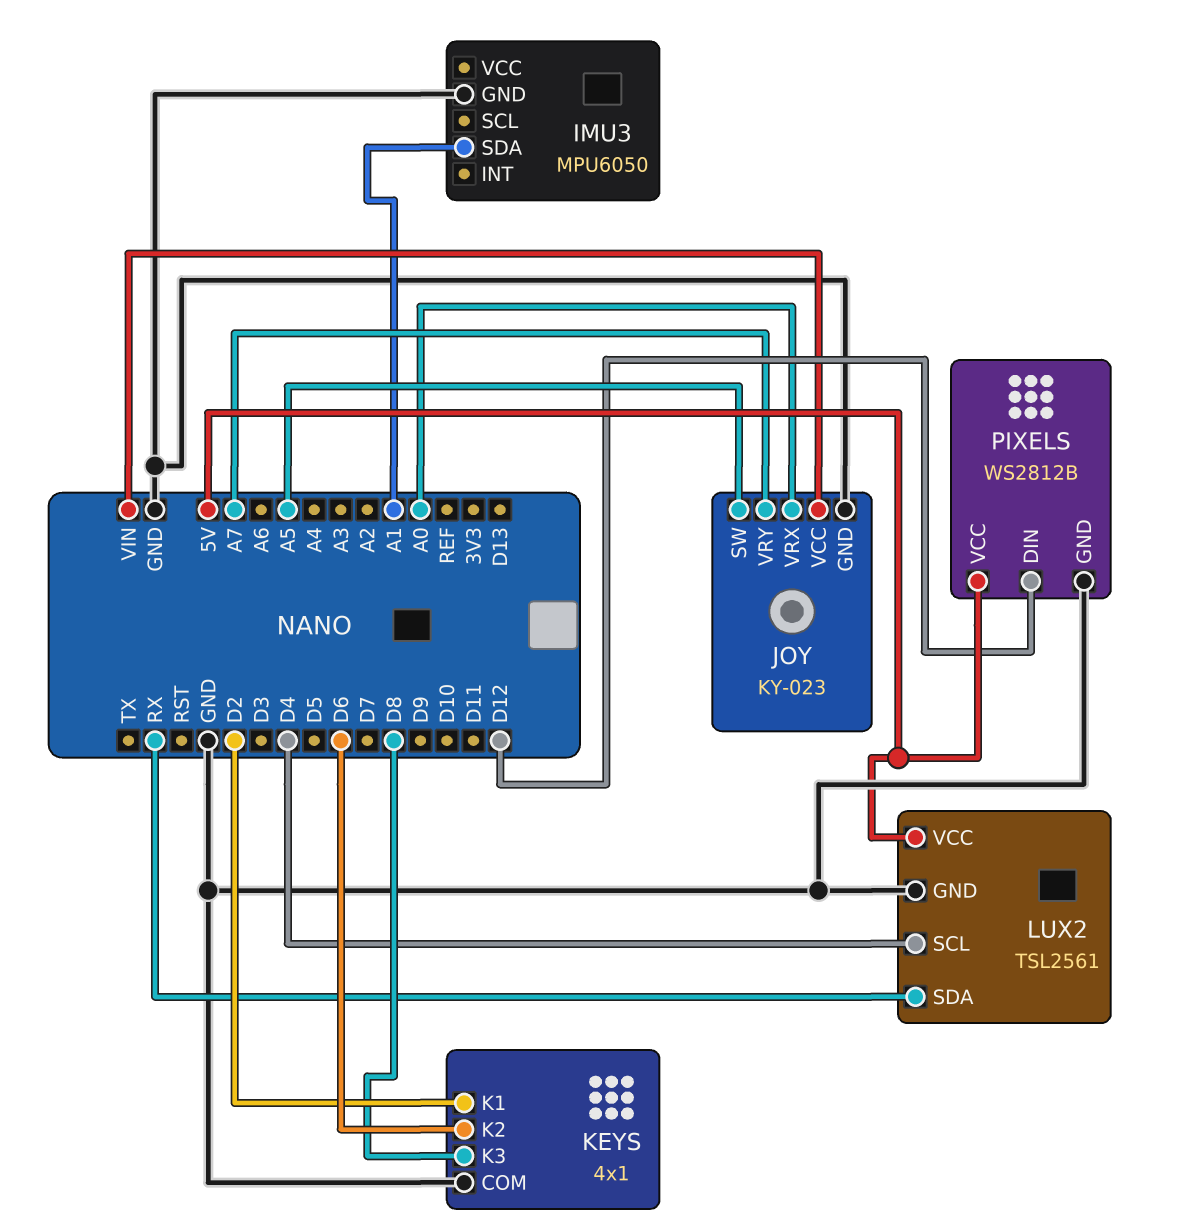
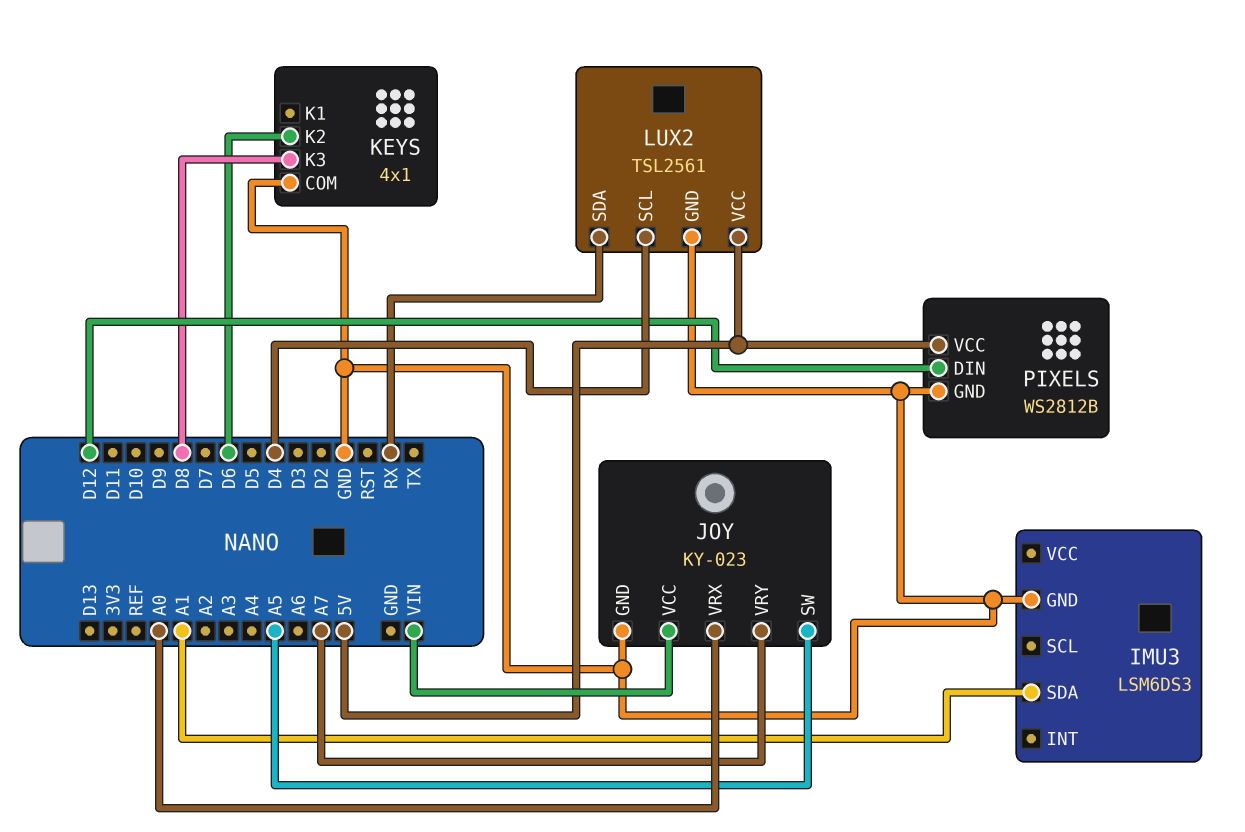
IMU3: MPU6050 -> LSM6DS3
KEYS pin K1: D2 -> none

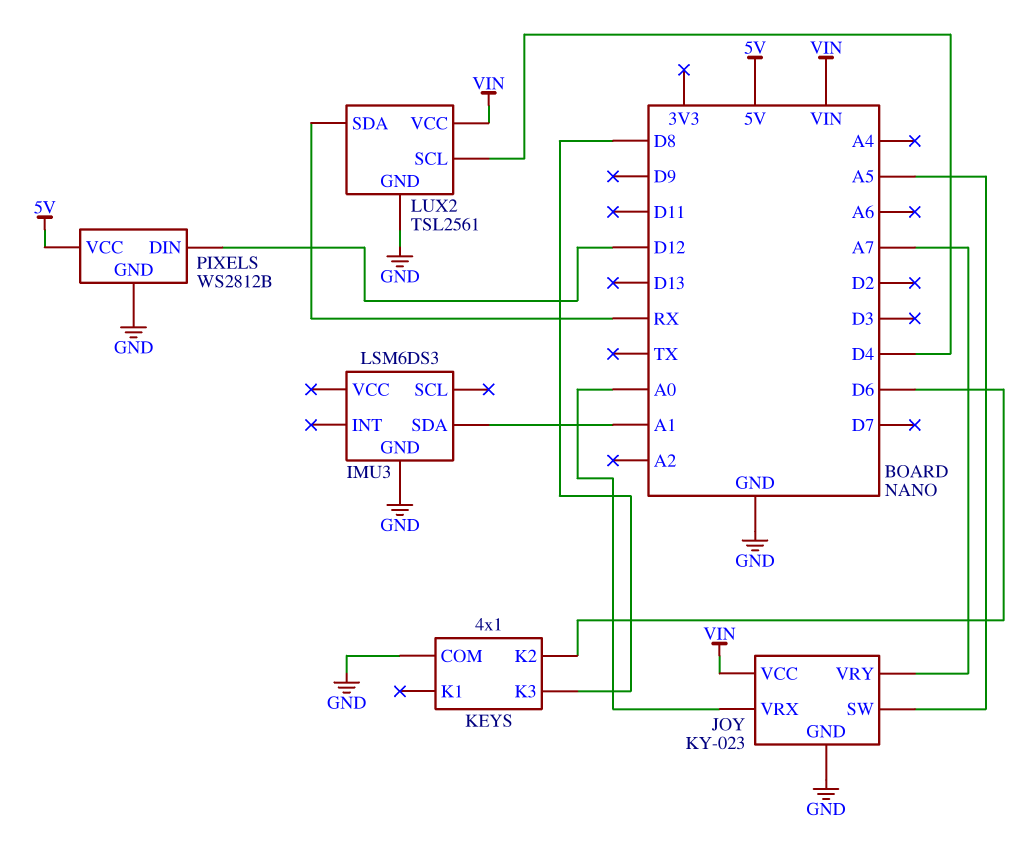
LUX2 pin VCC: 5V -> VIN

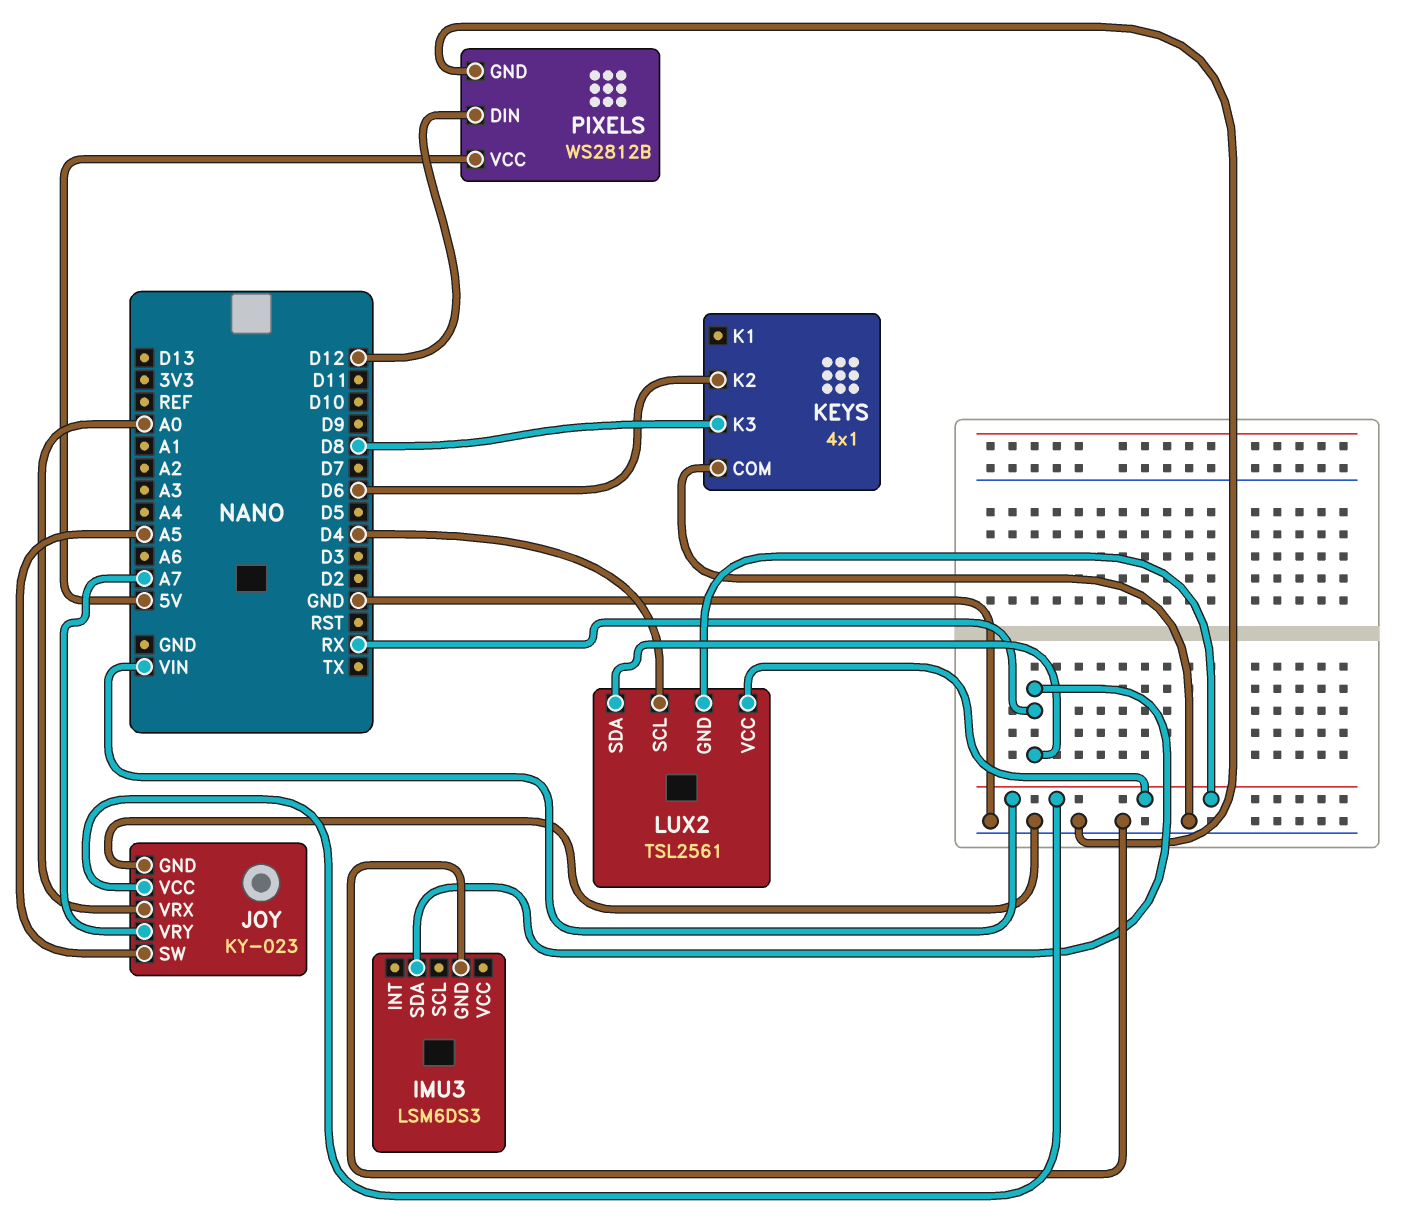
IMU3 pin SDA: A1 -> RX
LUX2 pin GND: GND -> VIN

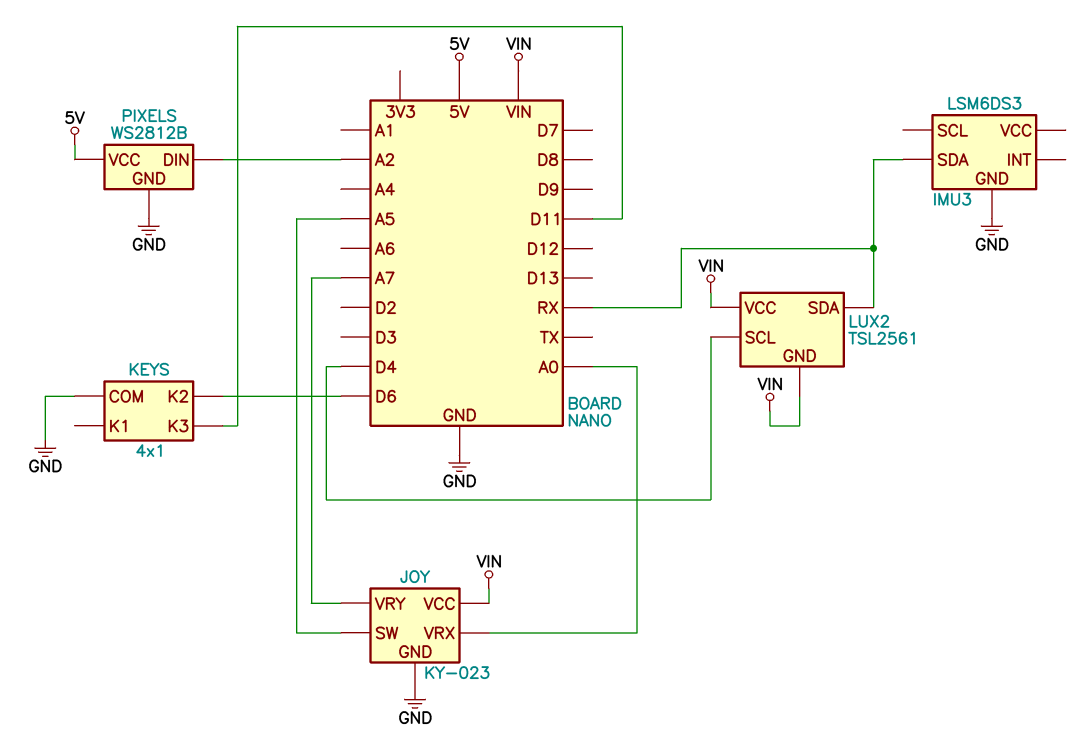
KEYS pin K3: D8 -> D11
PIXELS pin DIN: D12 -> A2

